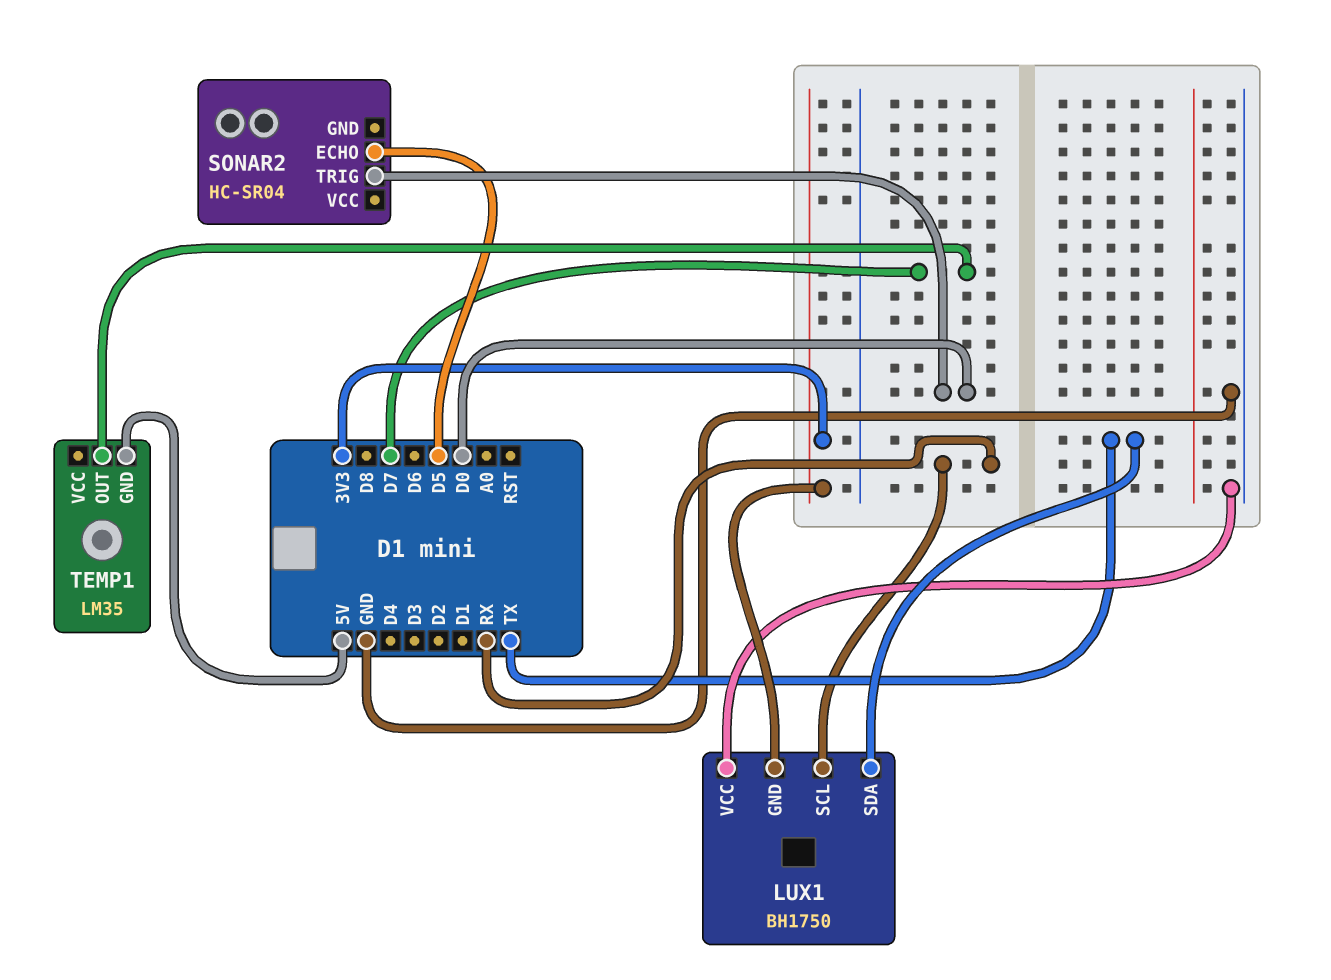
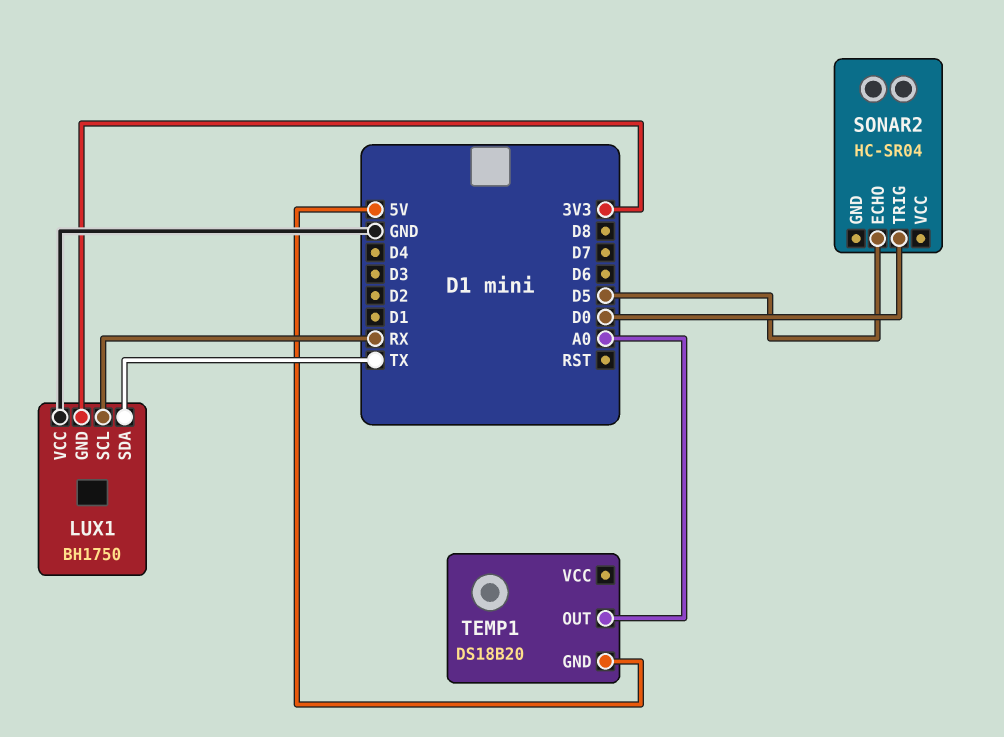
TEMP1: LM35 -> DS18B20
TEMP1 pin OUT: D7 -> A0

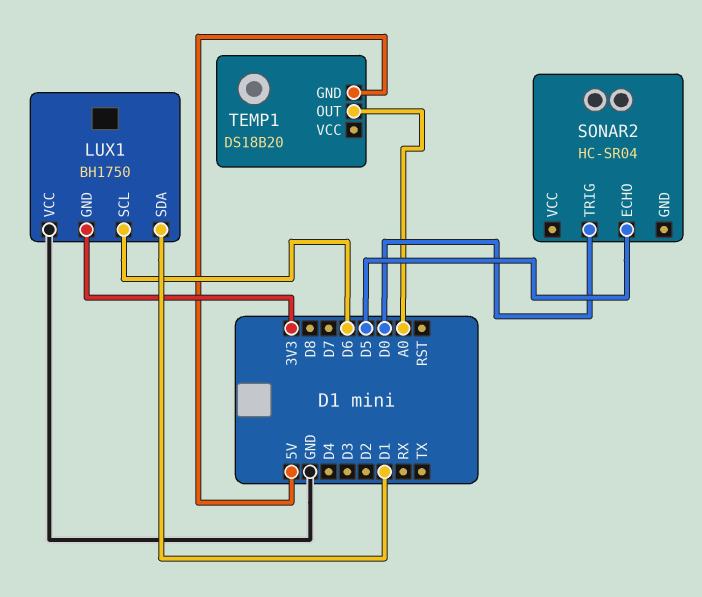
LUX1 pin SCL: RX -> D6
LUX1 pin SDA: TX -> D1

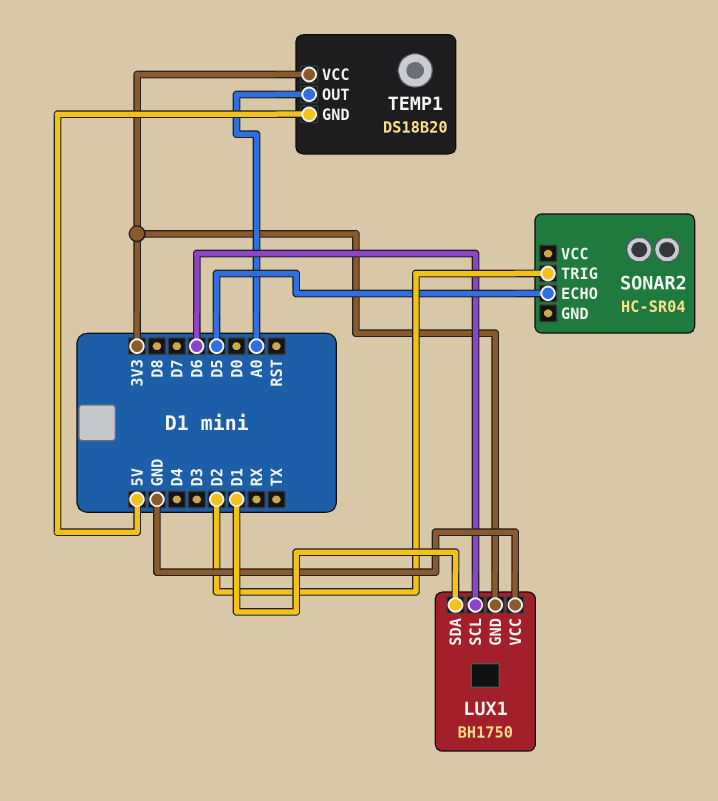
SONAR2 pin TRIG: D0 -> D2
TEMP1 pin VCC: none -> 3V3

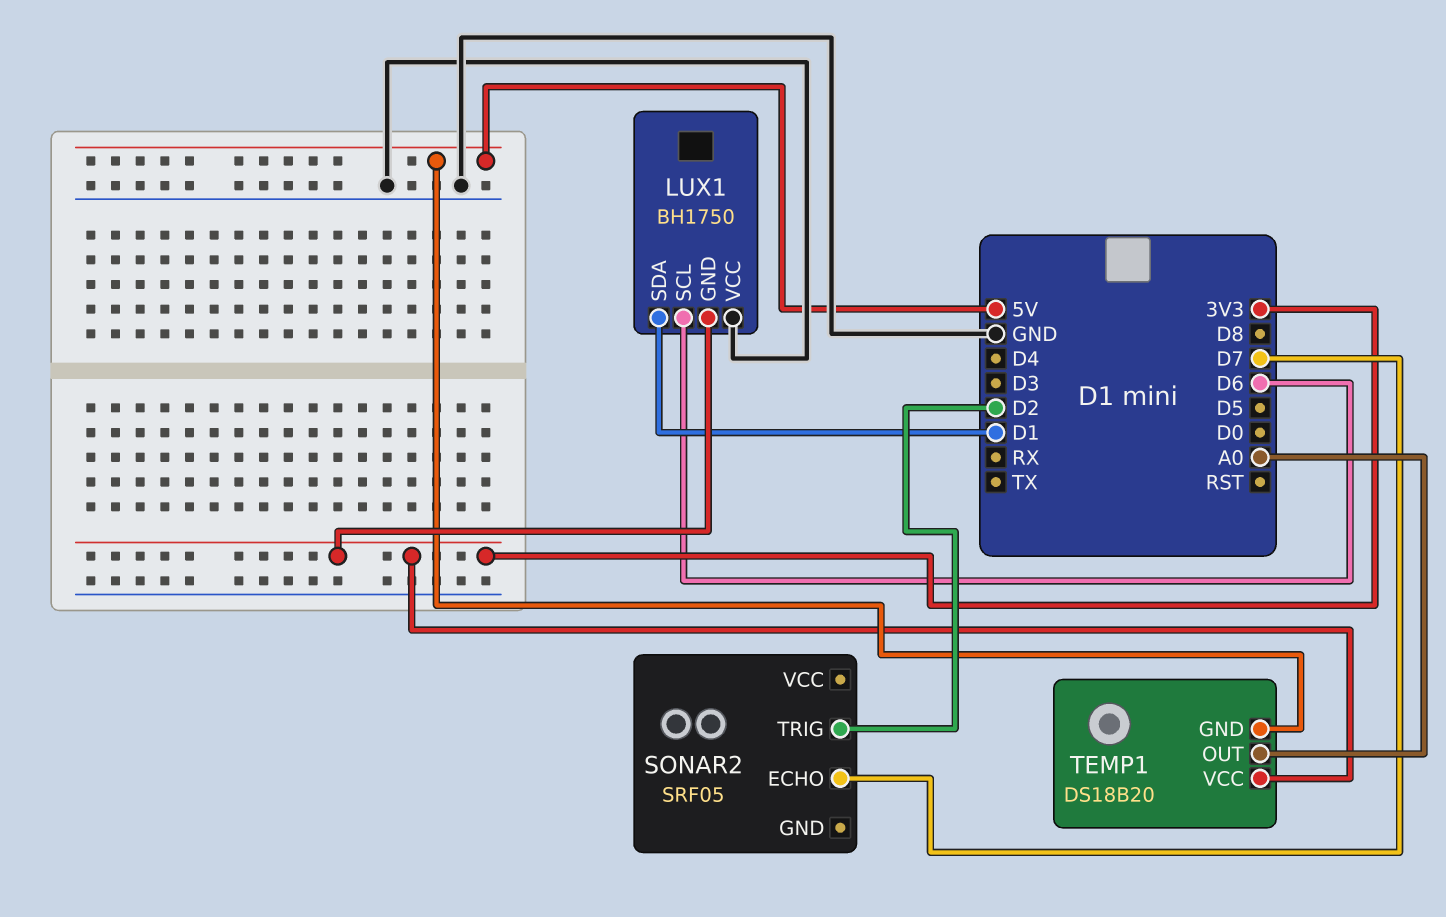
SONAR2: HC-SR04 -> SRF05
SONAR2 pin ECHO: D5 -> D7

